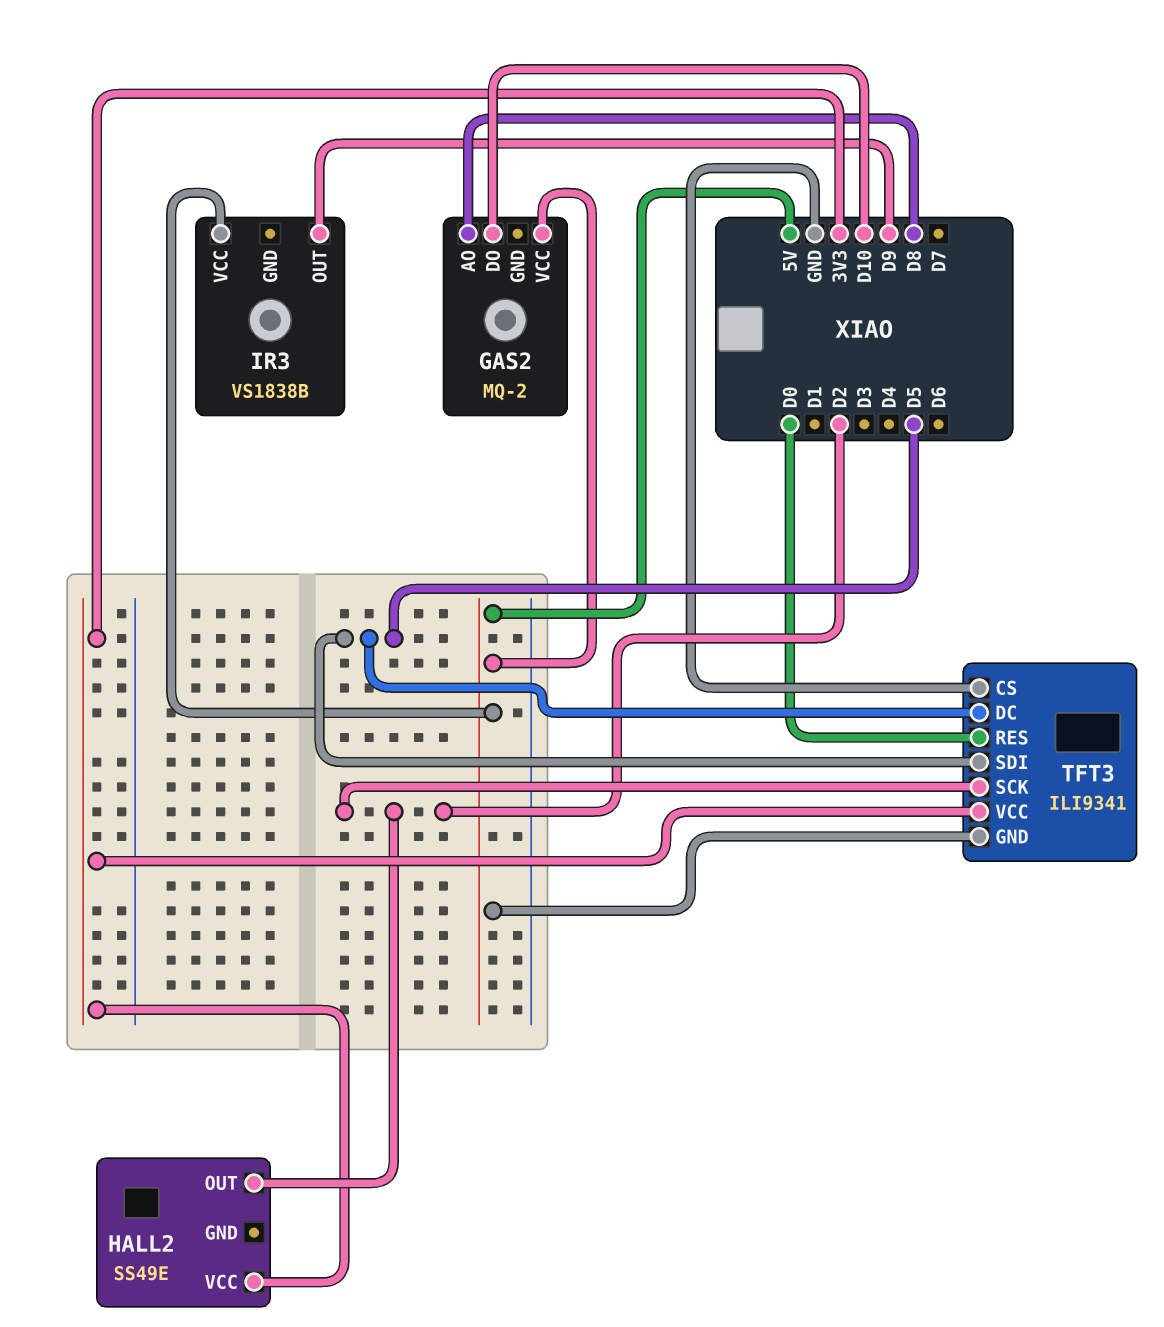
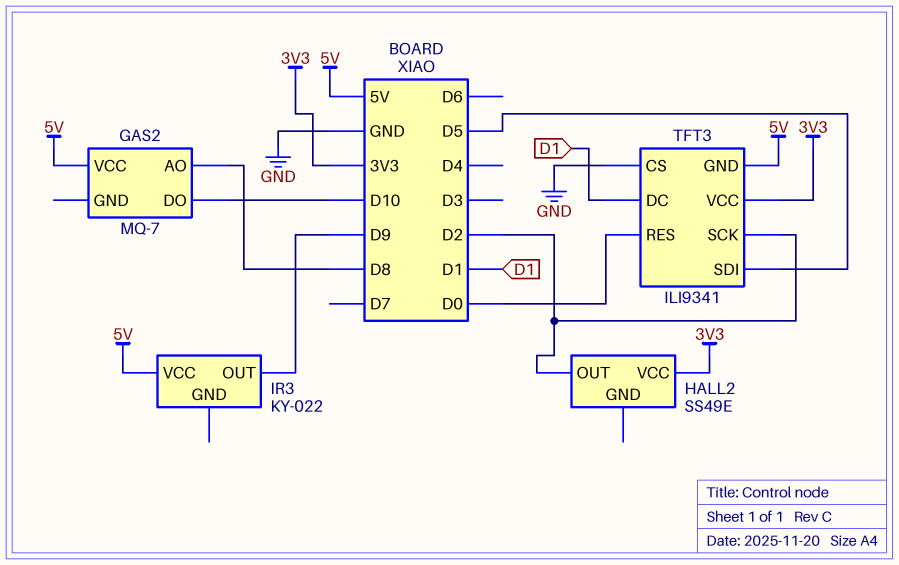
GAS2: MQ-2 -> MQ-7
IR3: VS1838B -> KY-022
TFT3 pin DC: D5 -> D1

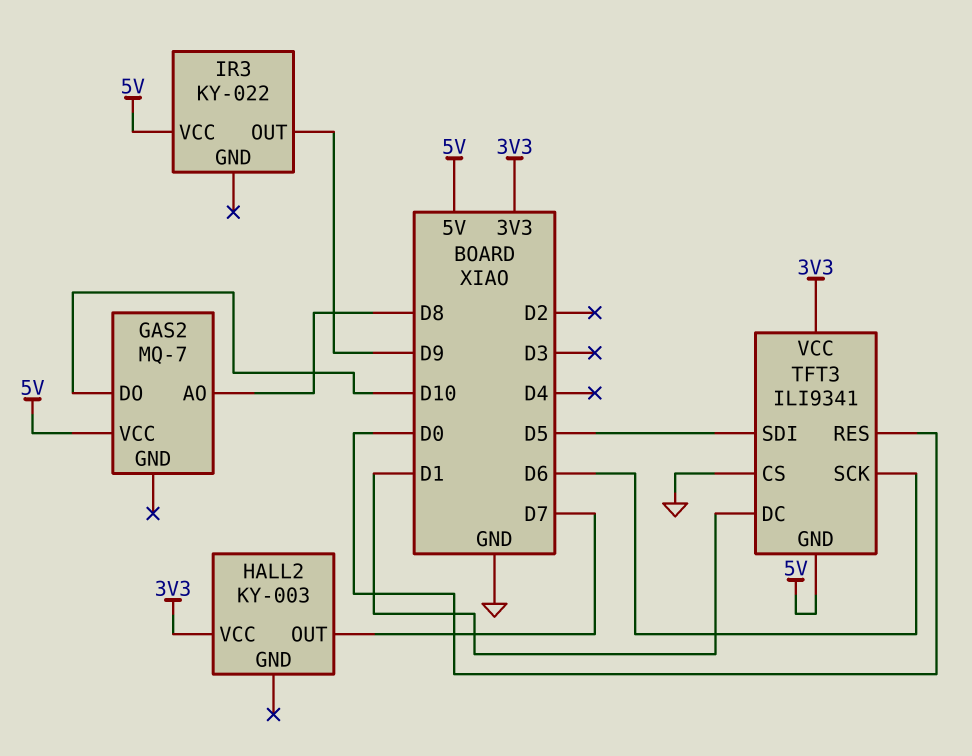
HALL2: SS49E -> KY-003
HALL2 pin OUT: D2 -> D7
TFT3 pin SCK: D2 -> D6

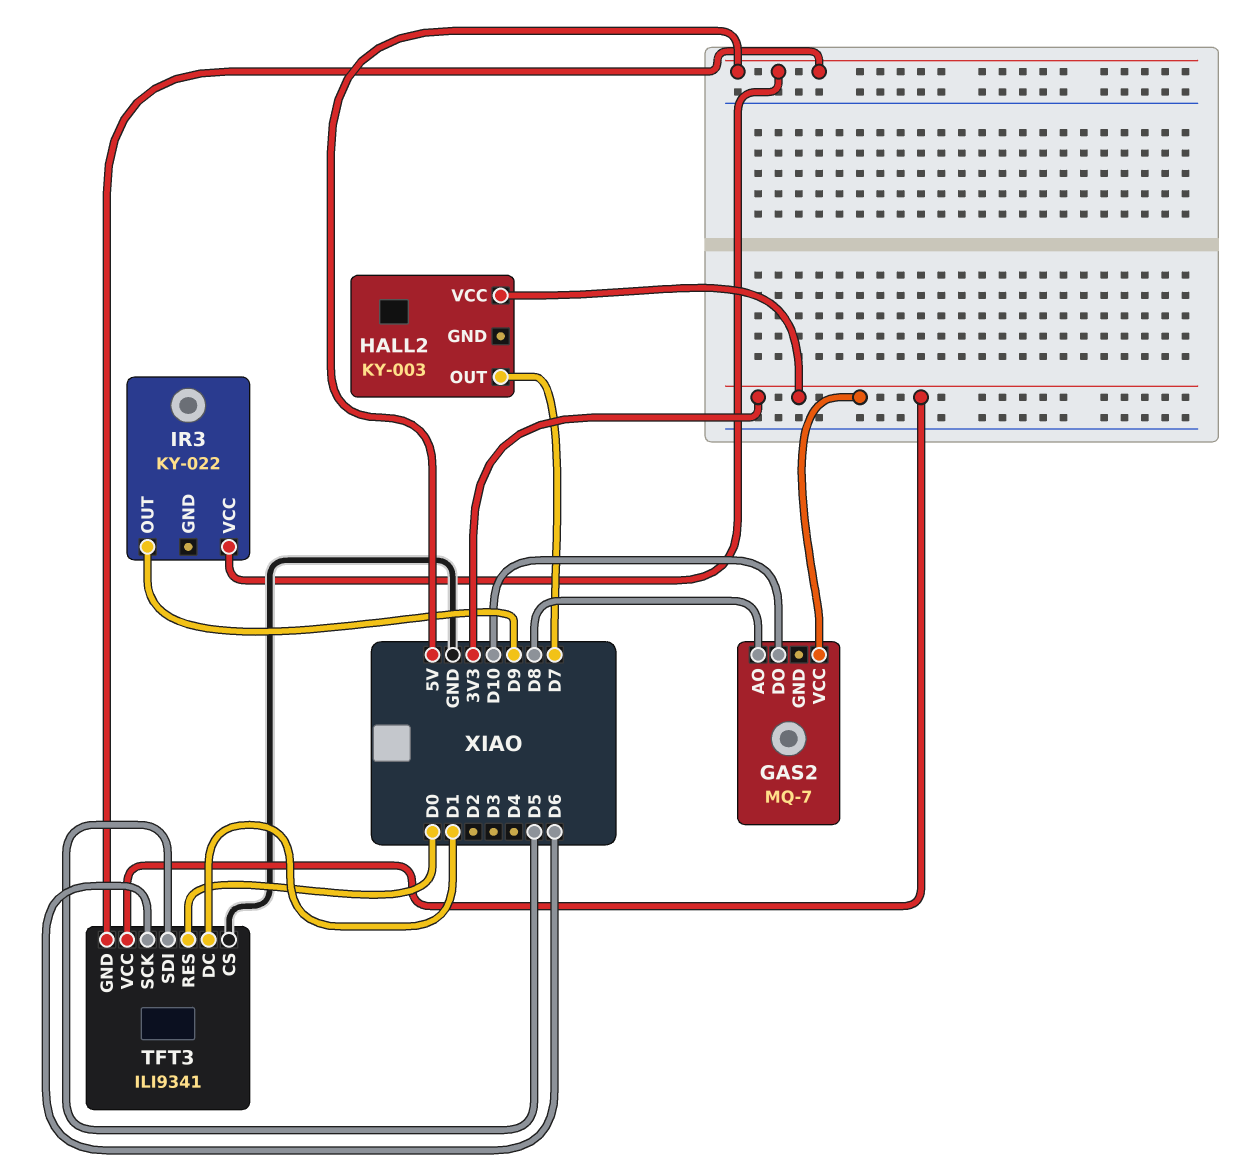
GAS2 pin VCC: 5V -> 3V3

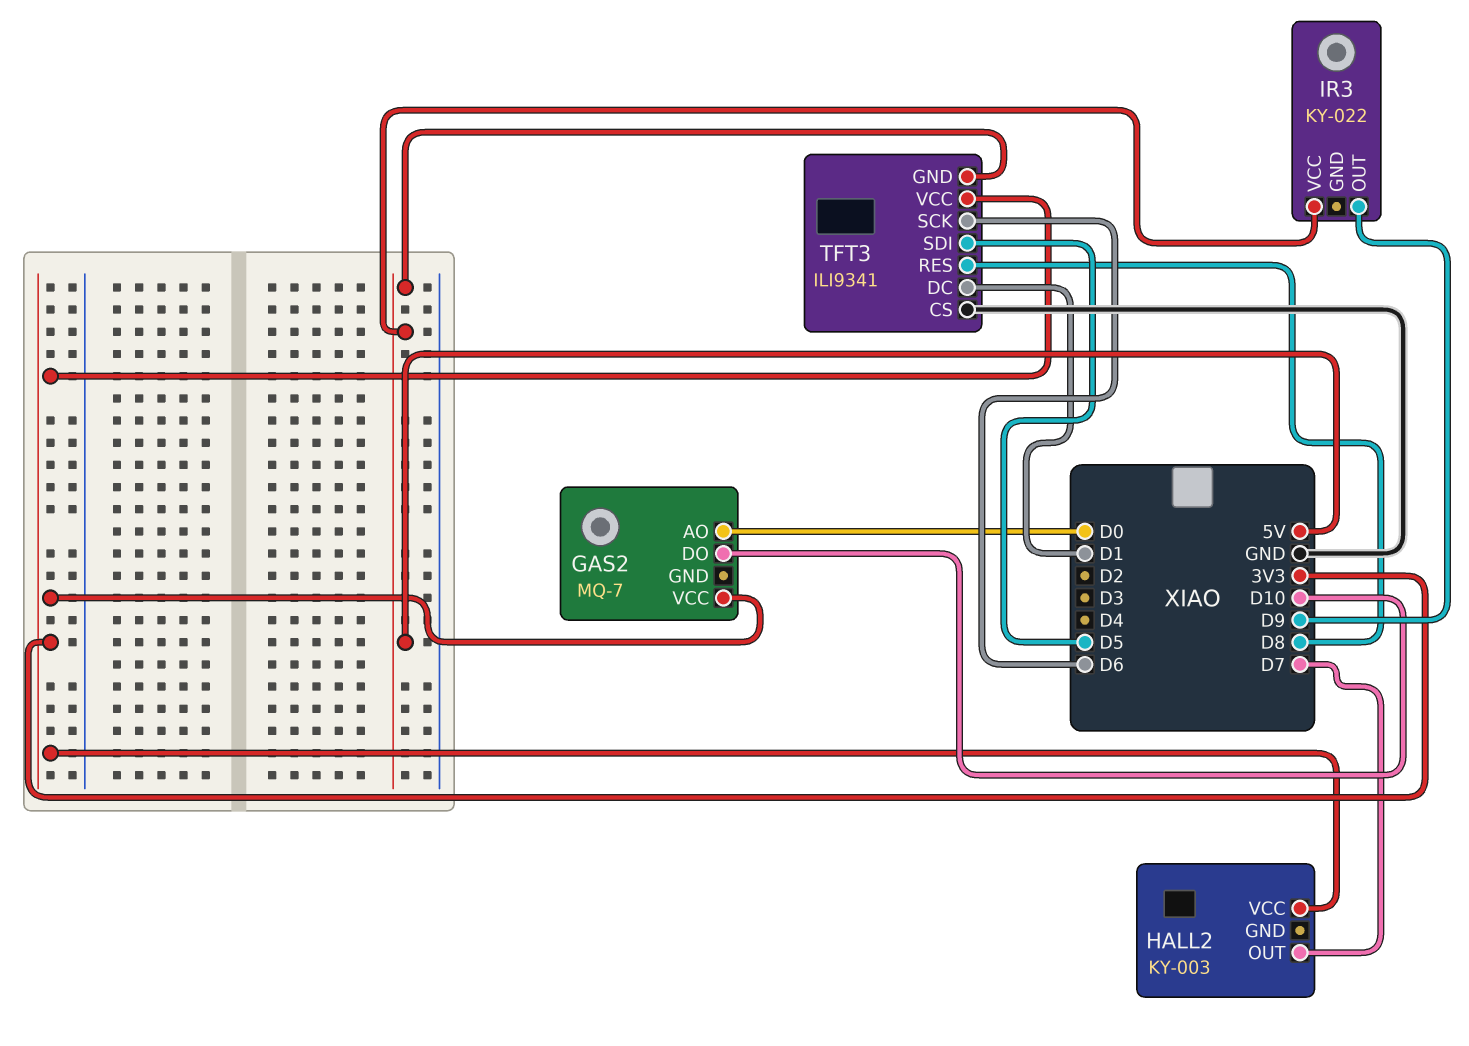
GAS2 pin AO: D8 -> D0
TFT3 pin RES: D0 -> D8

